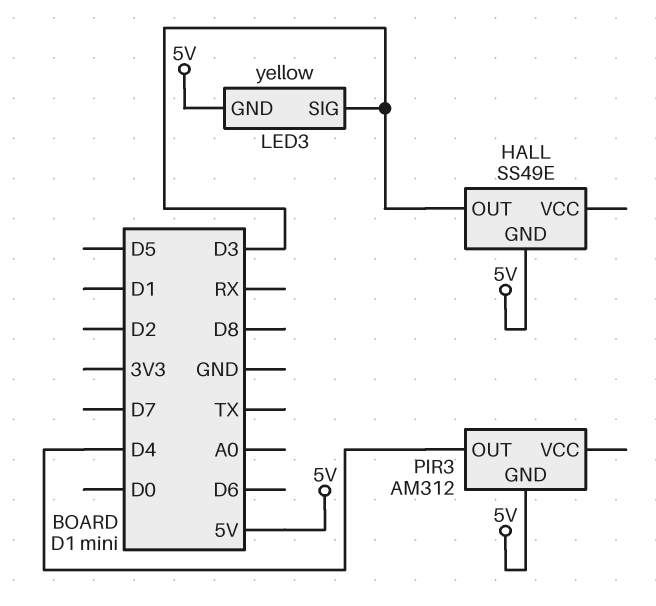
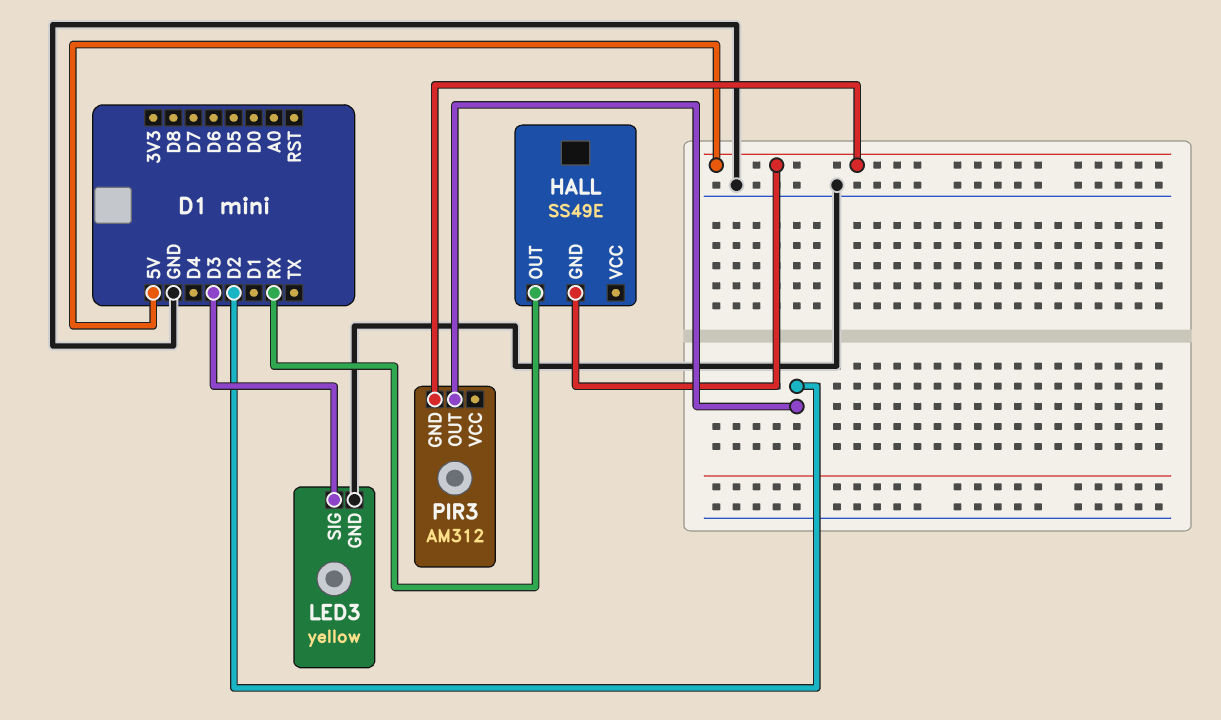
HALL pin OUT: D3 -> RX
LED3 pin GND: 5V -> GND
PIR3 pin OUT: D4 -> D2

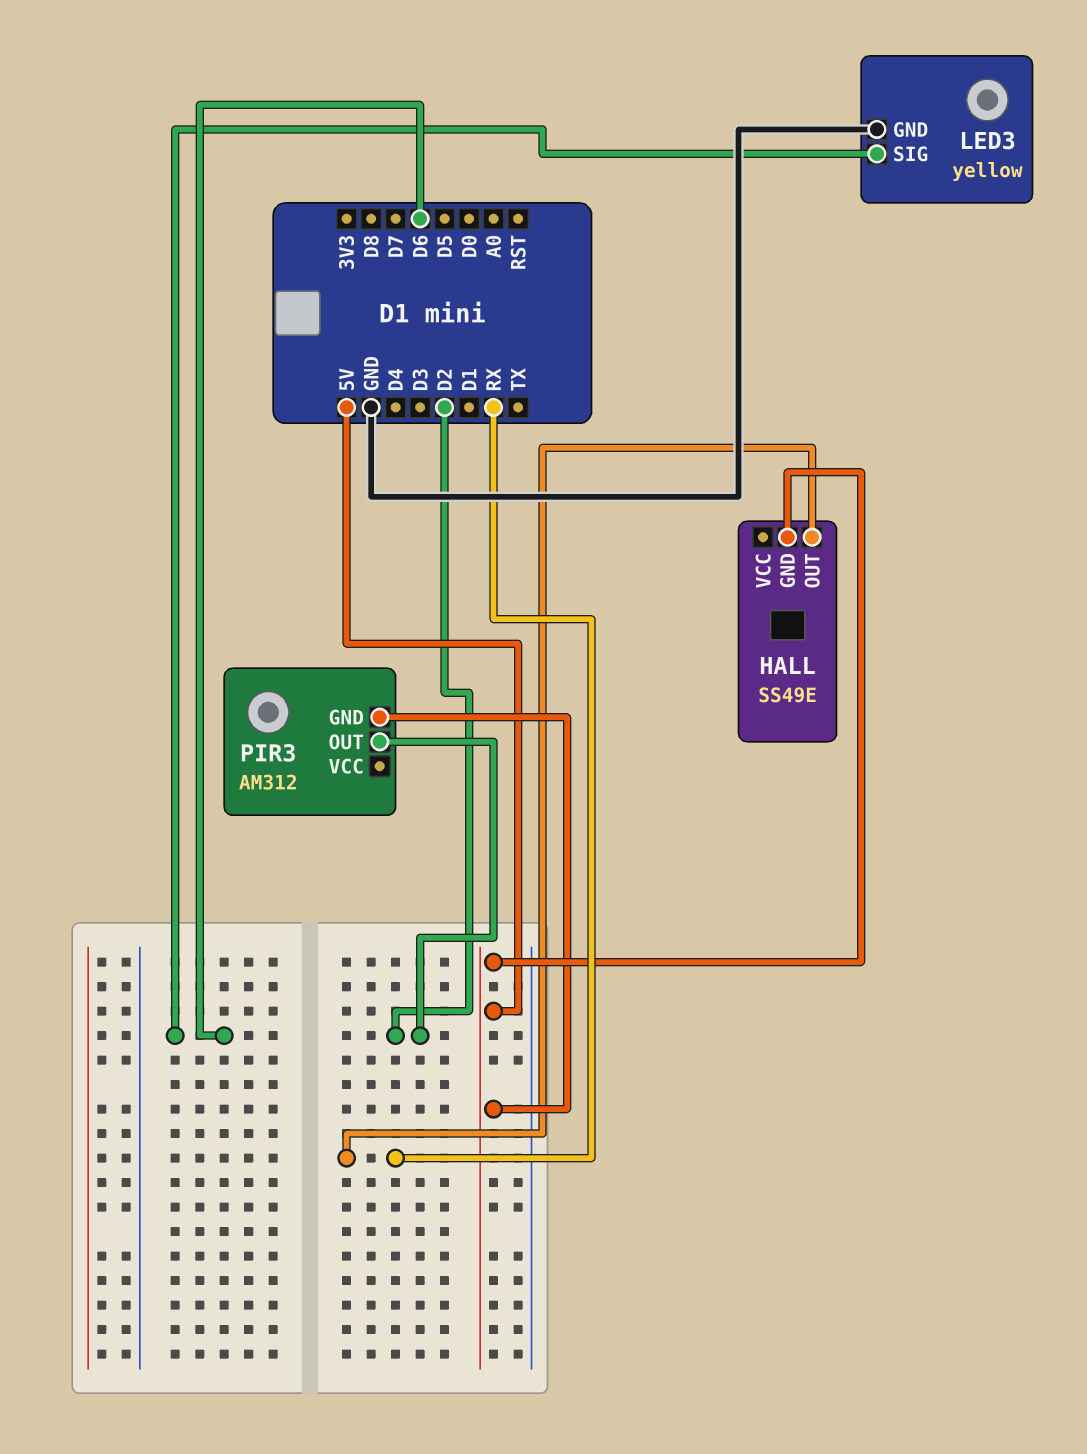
LED3 pin SIG: D3 -> D6

